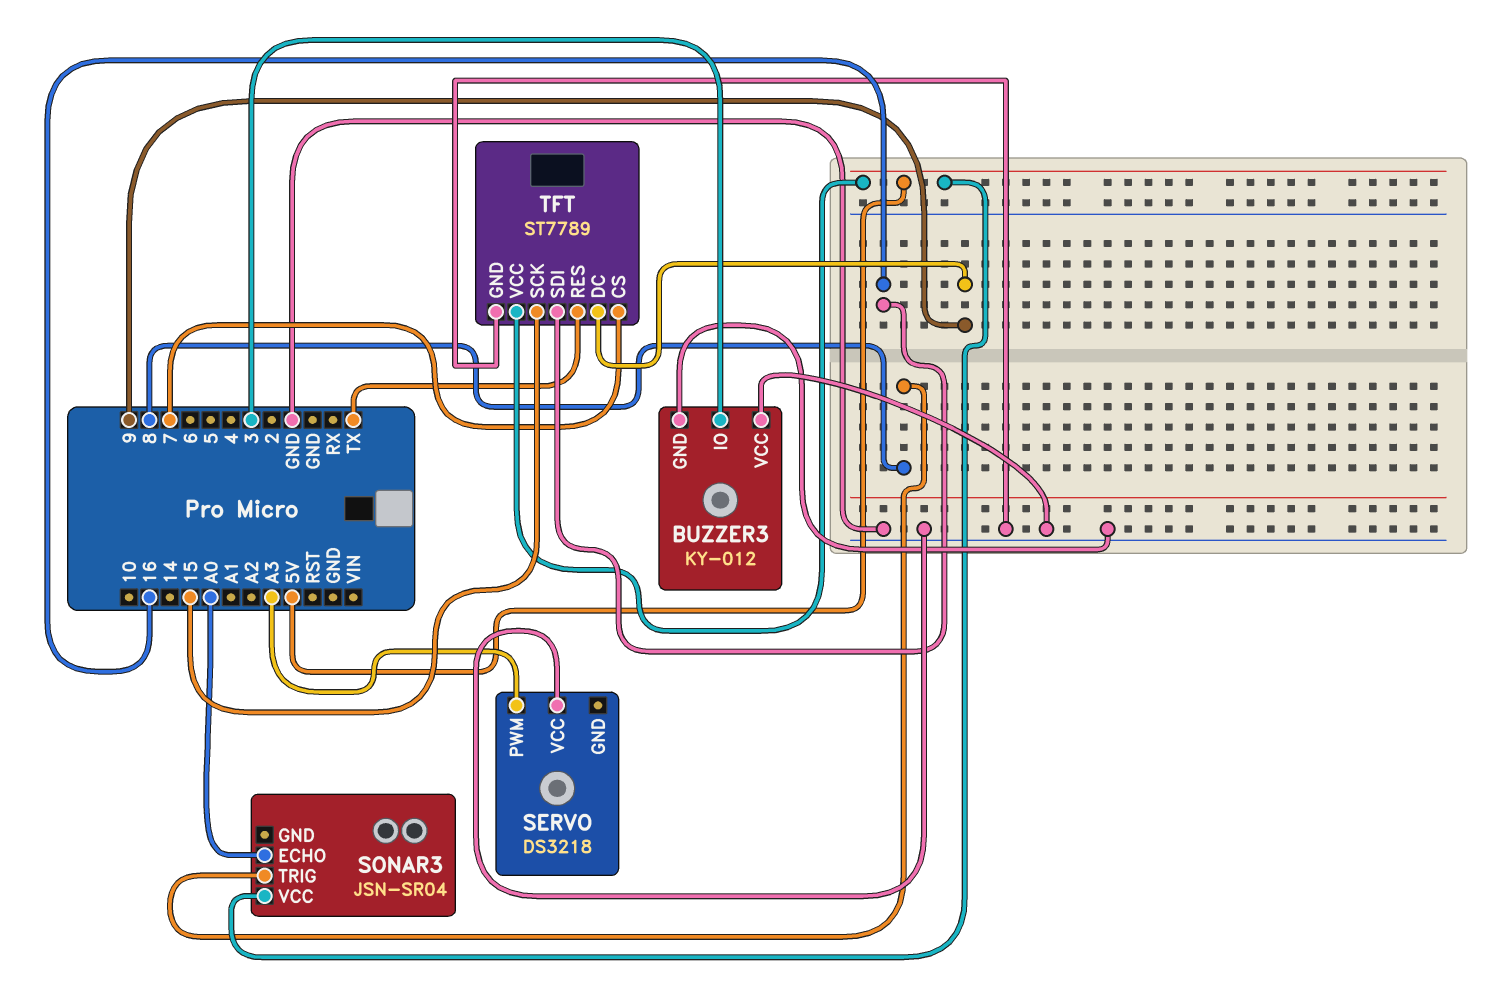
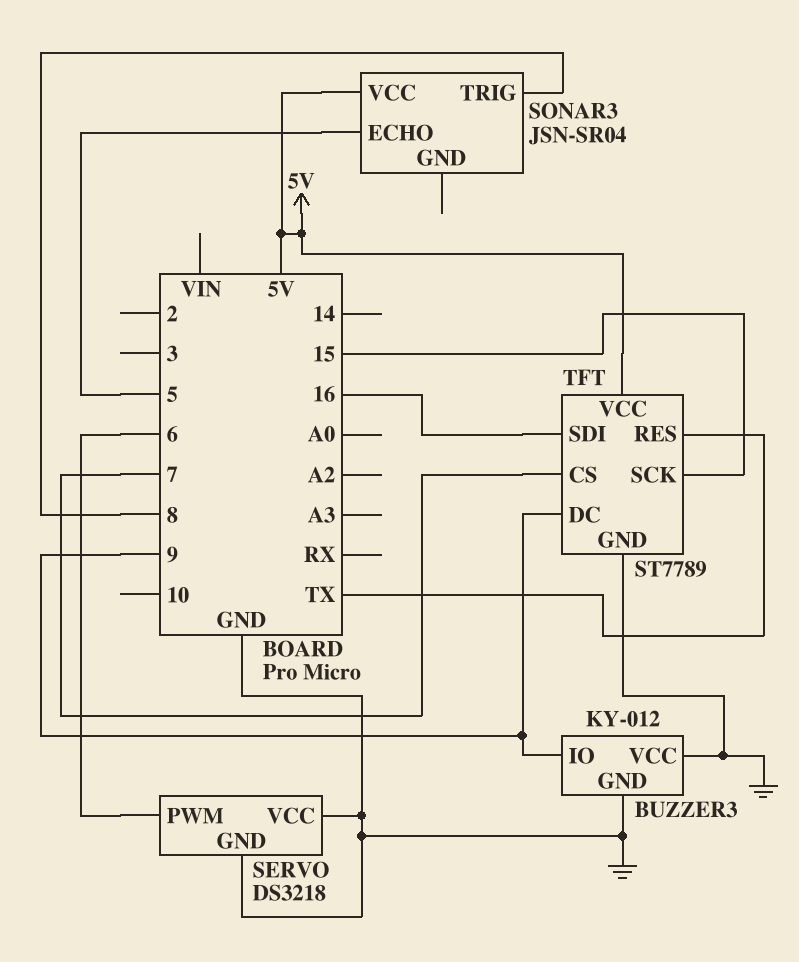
BUZZER3 pin IO: 3 -> 9
SERVO pin GND: none -> GND
SERVO pin PWM: A3 -> 6
SONAR3 pin ECHO: A0 -> 5

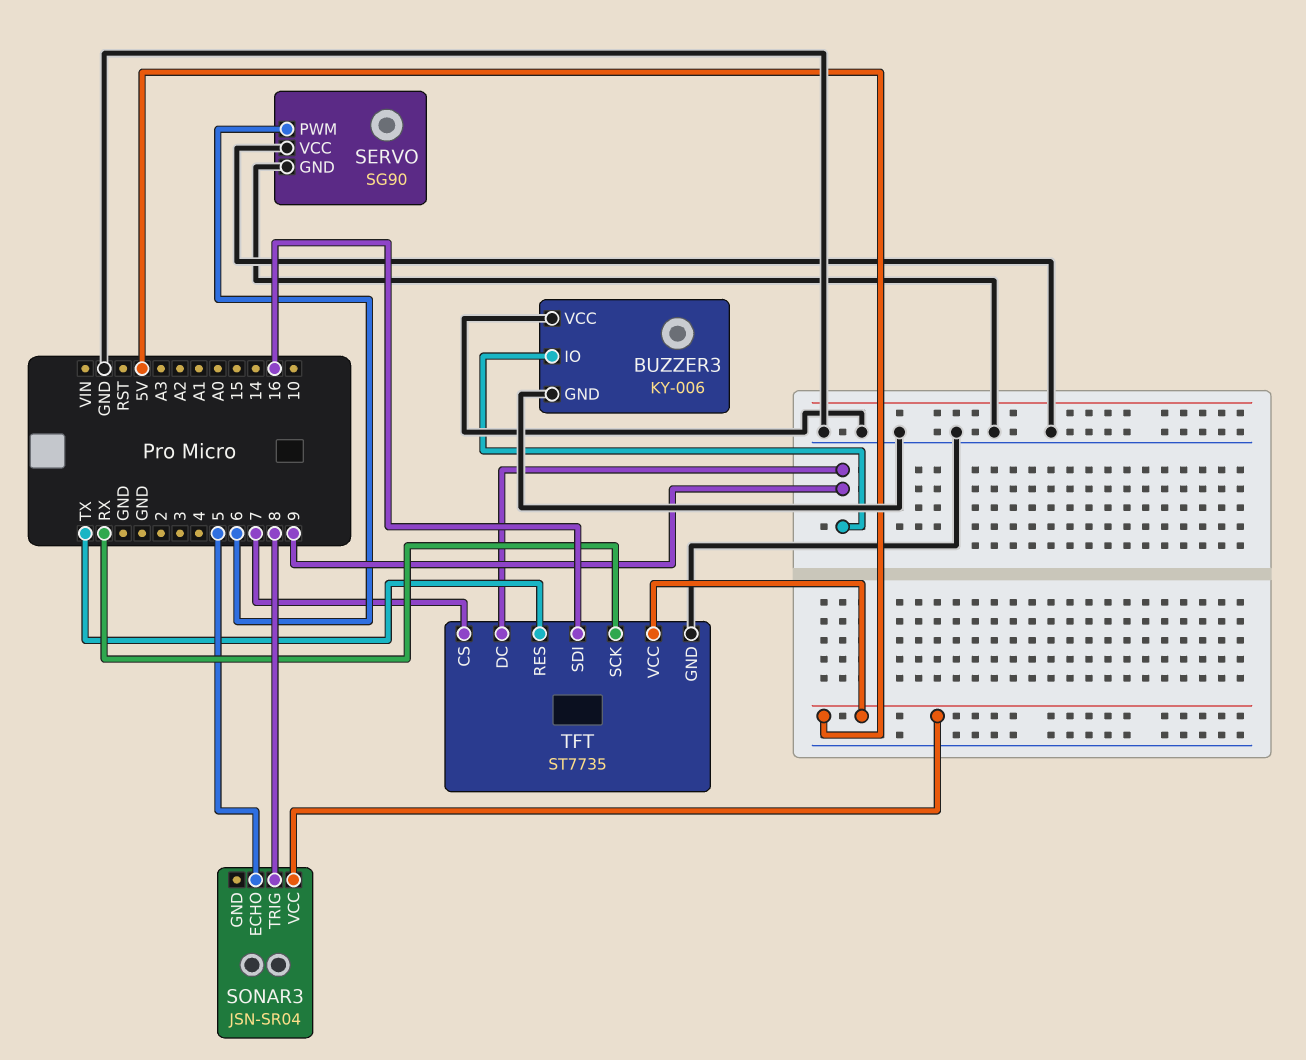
BUZZER3: KY-012 -> KY-006
SERVO: DS3218 -> SG90
TFT: ST7789 -> ST7735
TFT pin SCK: 15 -> RX

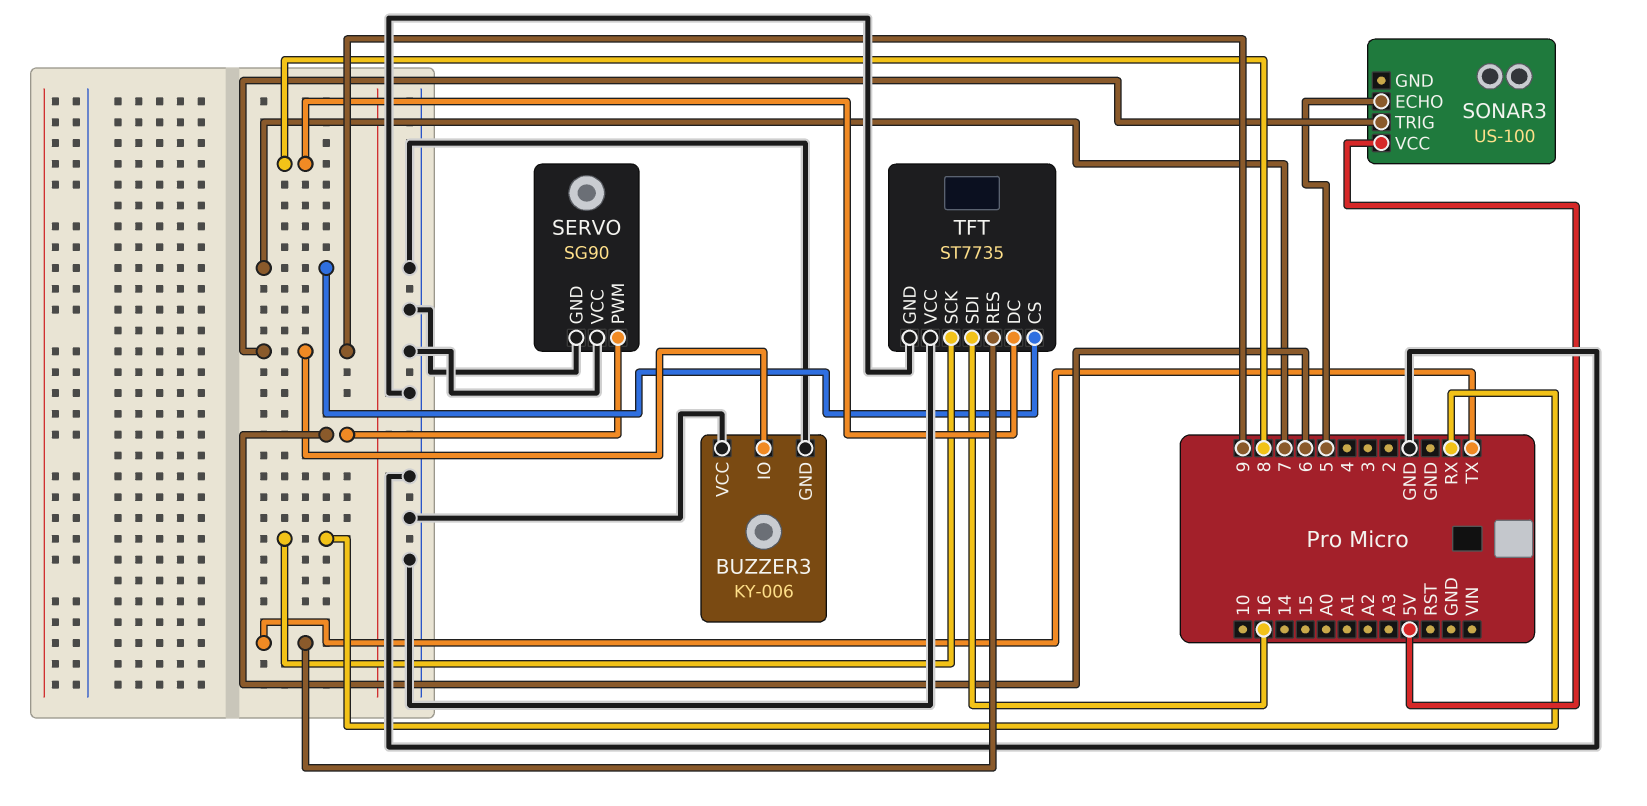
SONAR3: JSN-SR04 -> US-100
SONAR3 pin TRIG: 8 -> 9
TFT pin DC: 9 -> 8
TFT pin VCC: 5V -> GND

